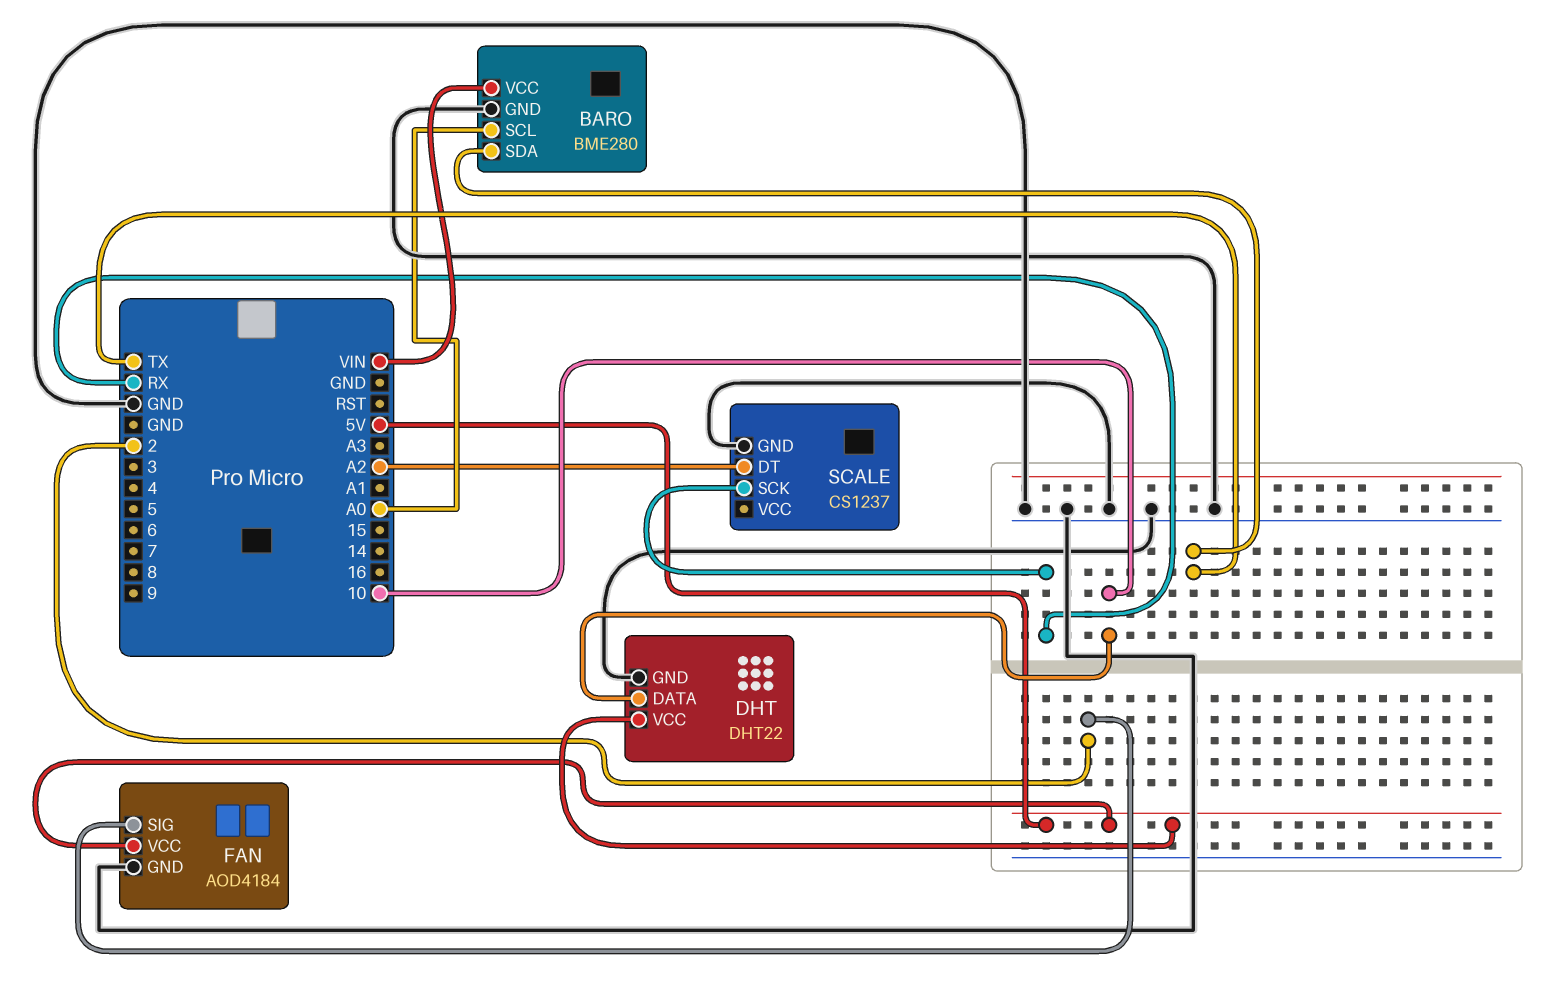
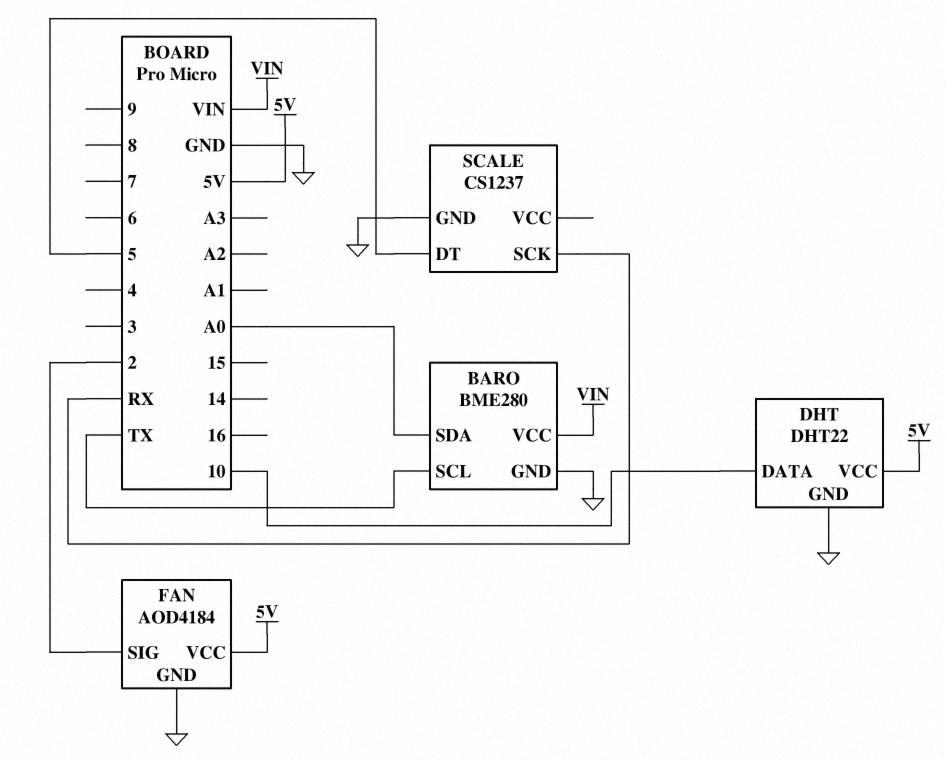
BARO pin SCL: A0 -> TX
BARO pin SDA: TX -> A0
SCALE pin DT: A2 -> 5

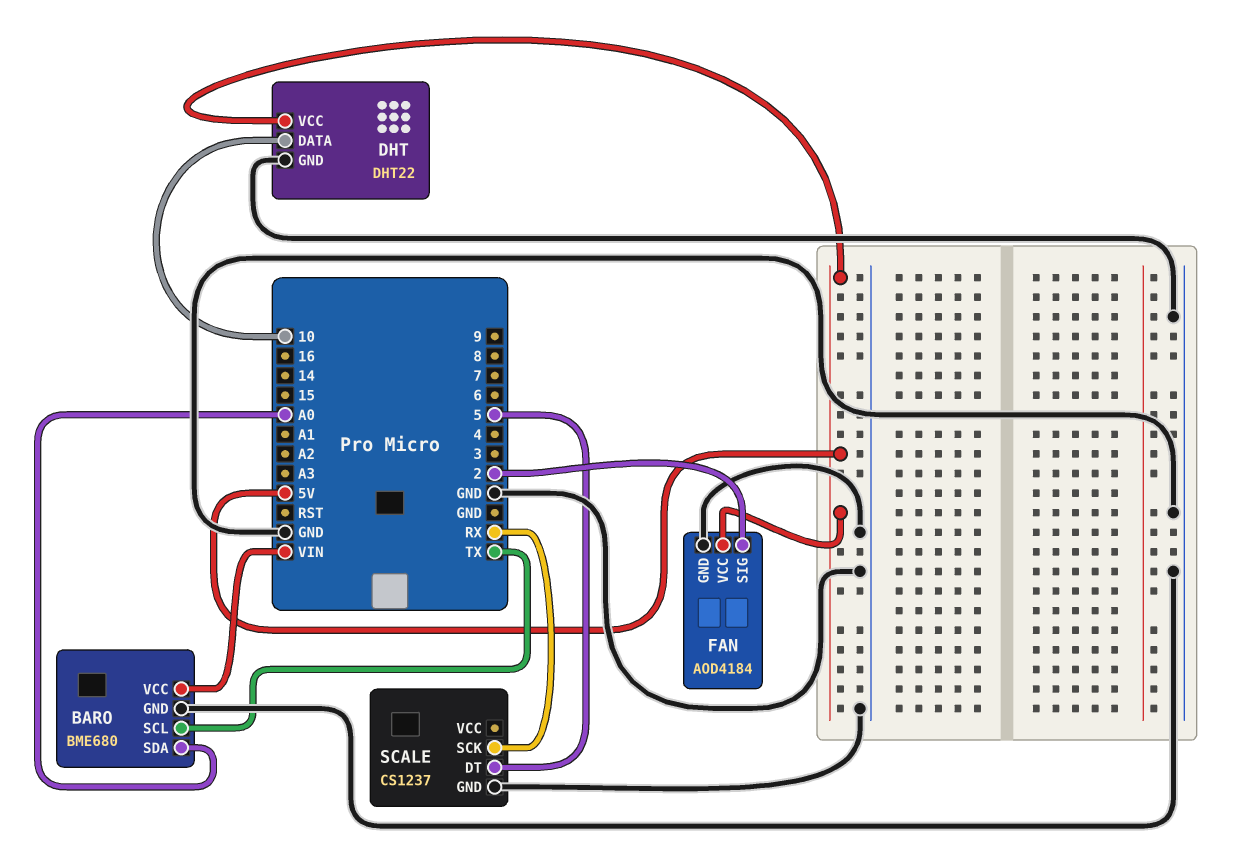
BARO: BME280 -> BME680

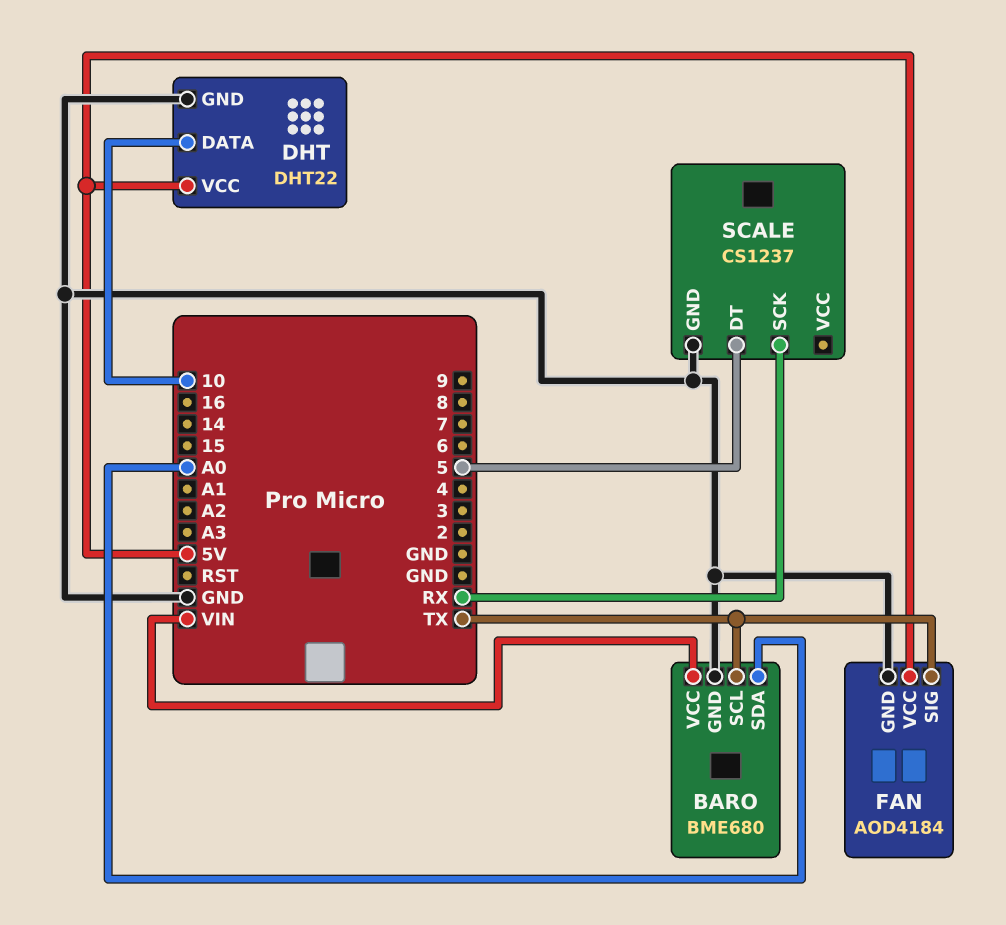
FAN pin SIG: 2 -> TX

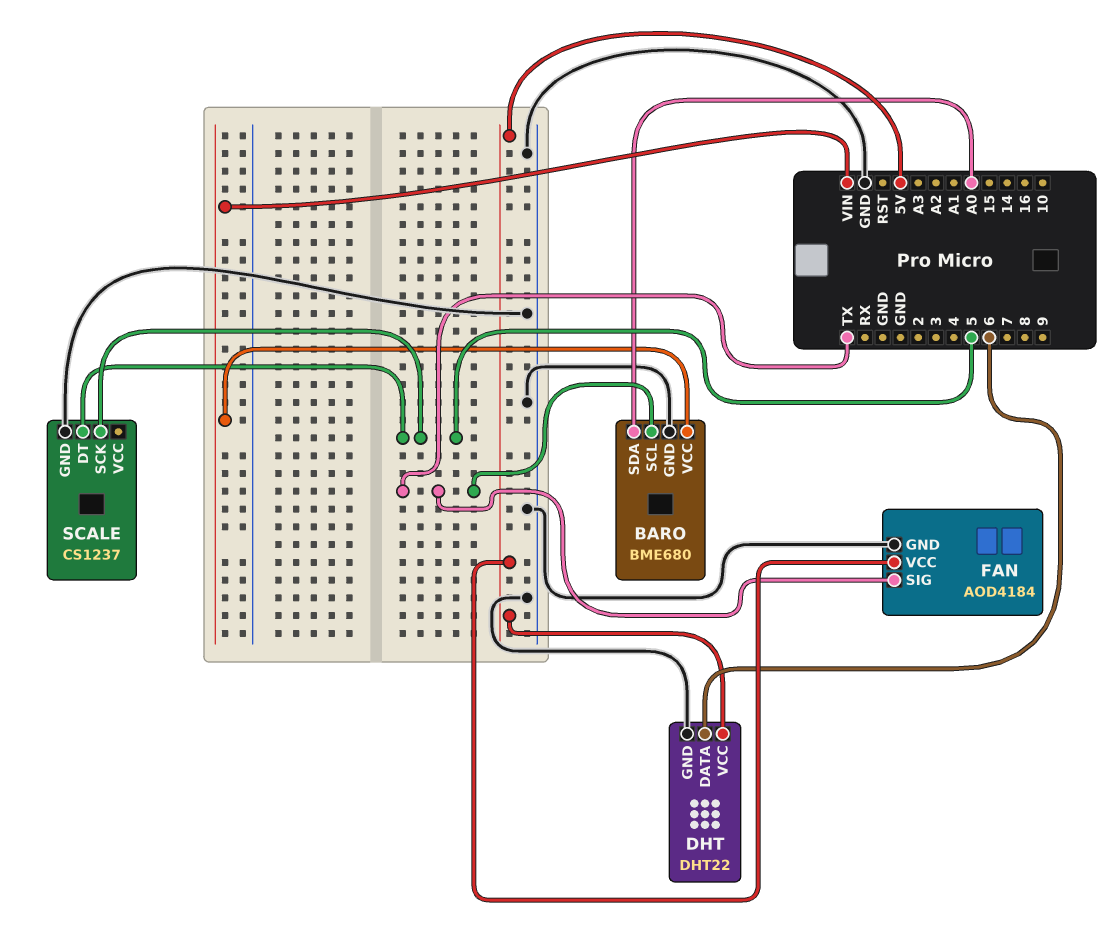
DHT pin DATA: 10 -> 6
SCALE pin SCK: RX -> 5

